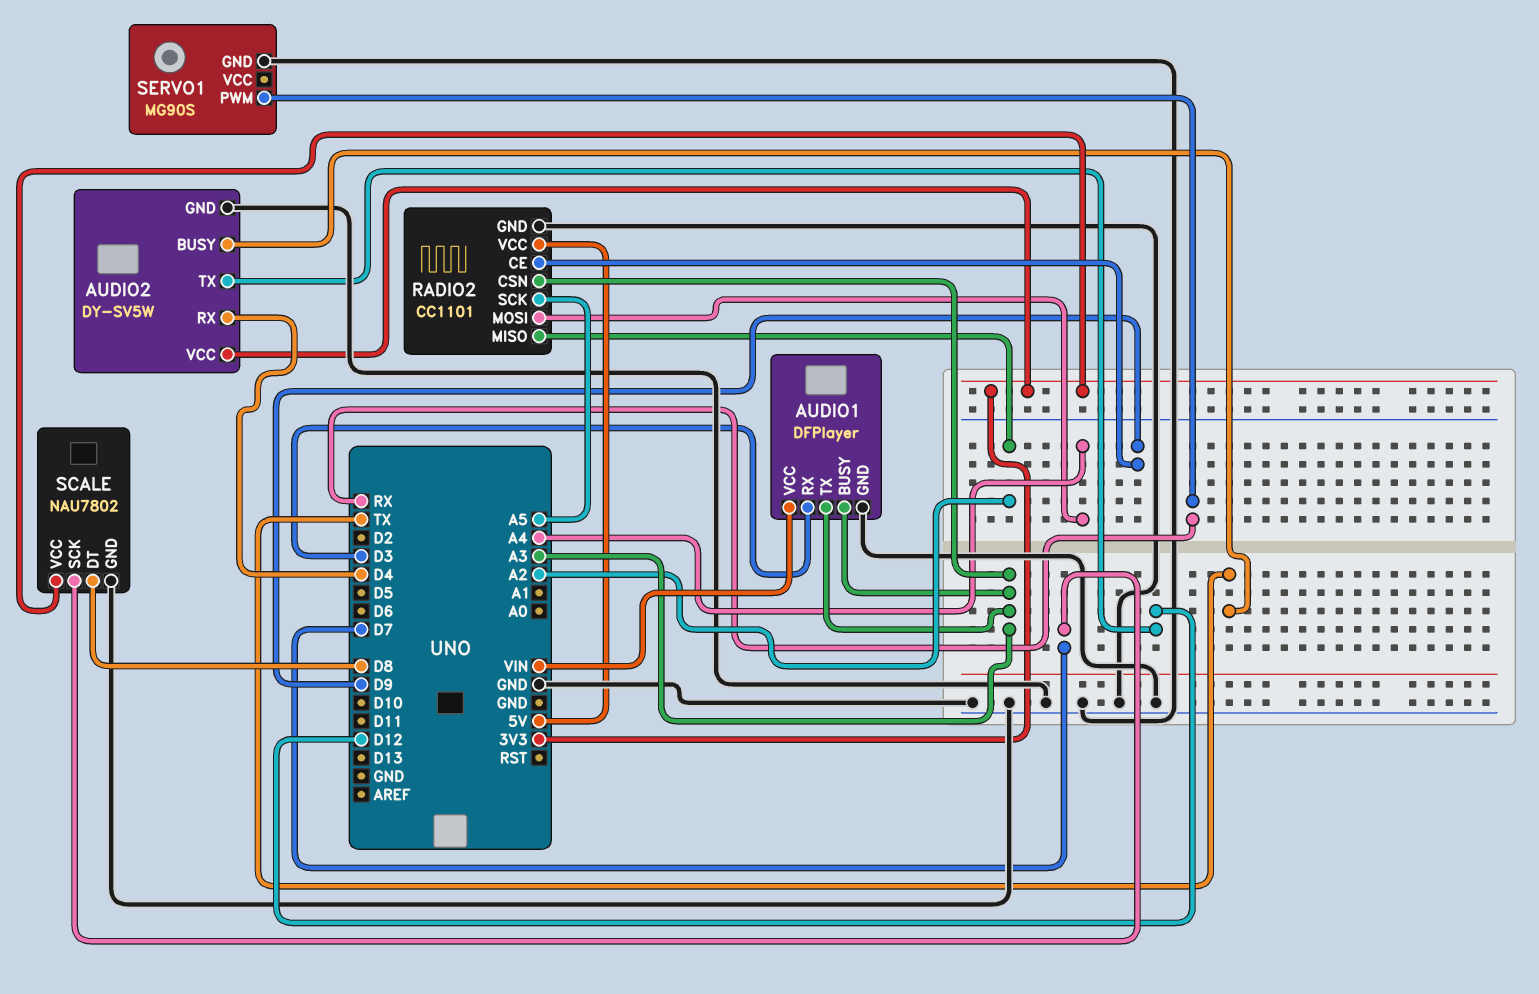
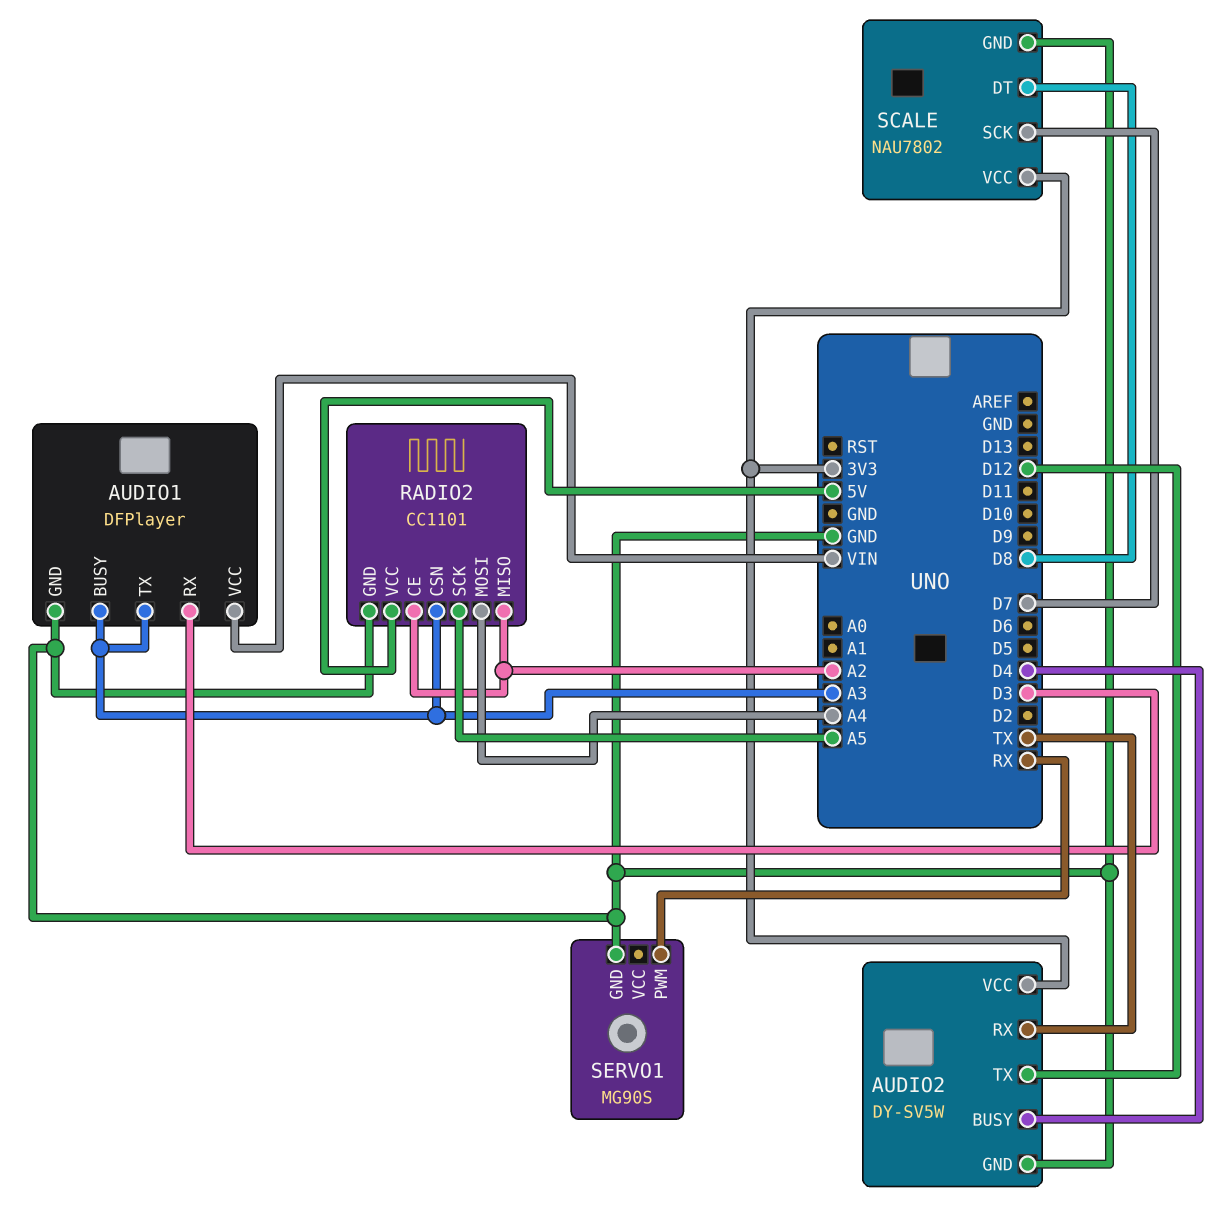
AUDIO2 pin BUSY: TX -> D4
AUDIO2 pin RX: D4 -> TX
RADIO2 pin CE: D9 -> A2

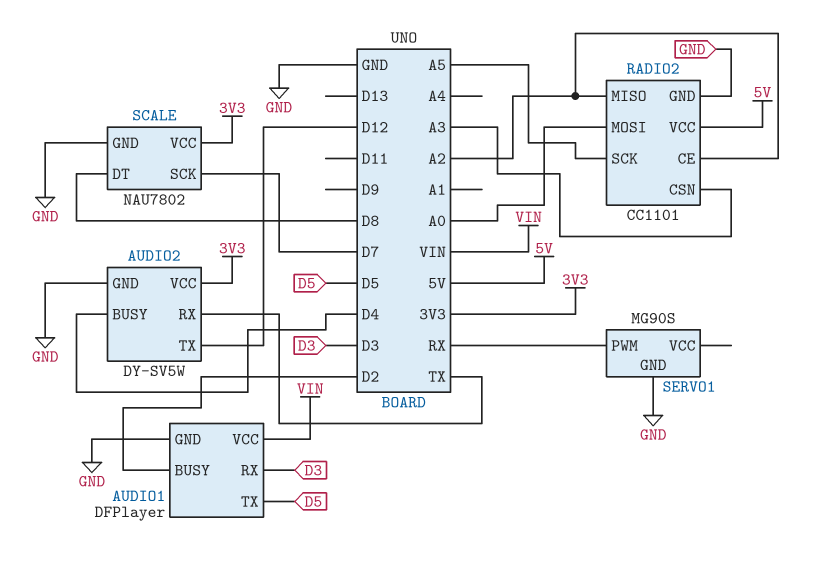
AUDIO1 pin BUSY: A3 -> D2
AUDIO1 pin TX: A3 -> D5
RADIO2 pin MOSI: A4 -> A0

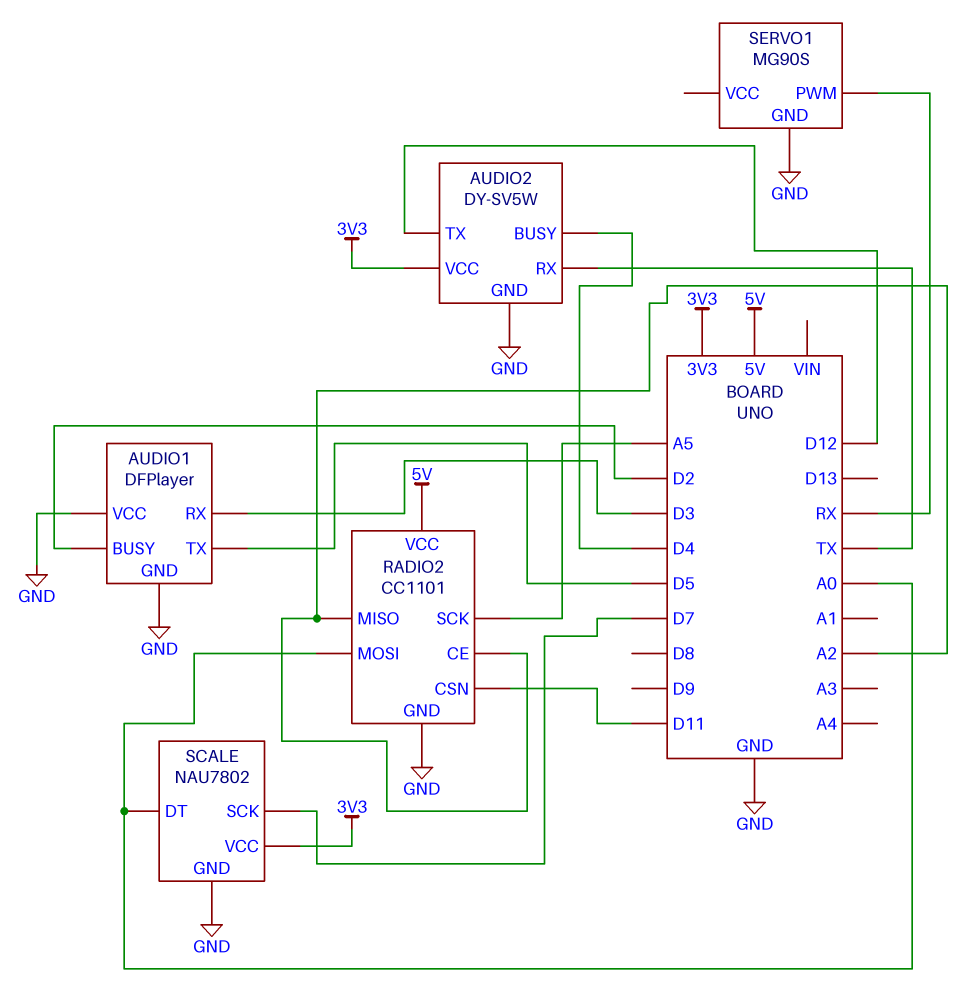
AUDIO1 pin VCC: VIN -> GND
RADIO2 pin CSN: A3 -> D11
SCALE pin DT: D8 -> A0

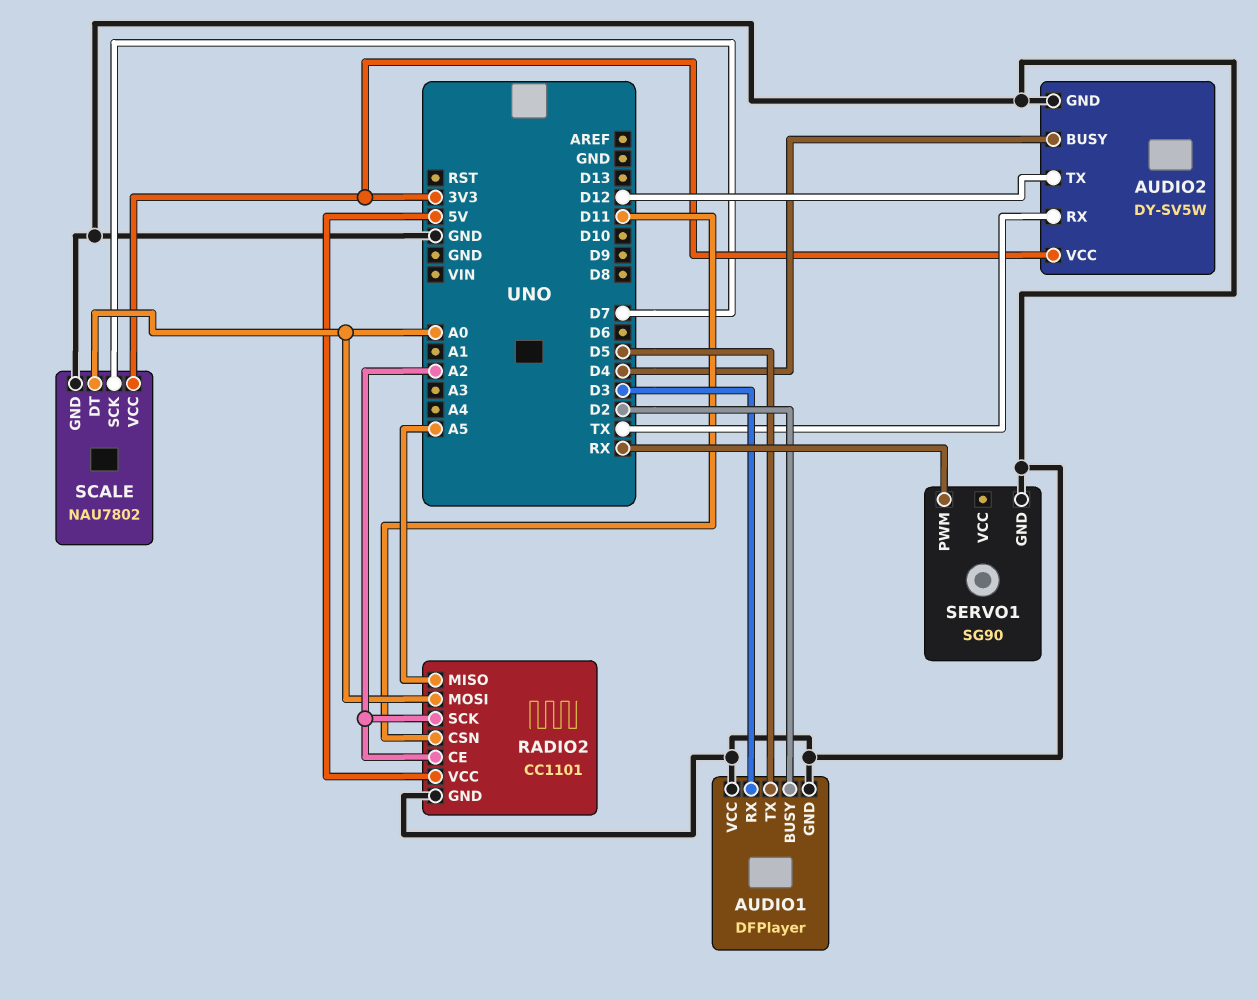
RADIO2 pin MISO: A2 -> A5
RADIO2 pin SCK: A5 -> A2
SERVO1: MG90S -> SG90

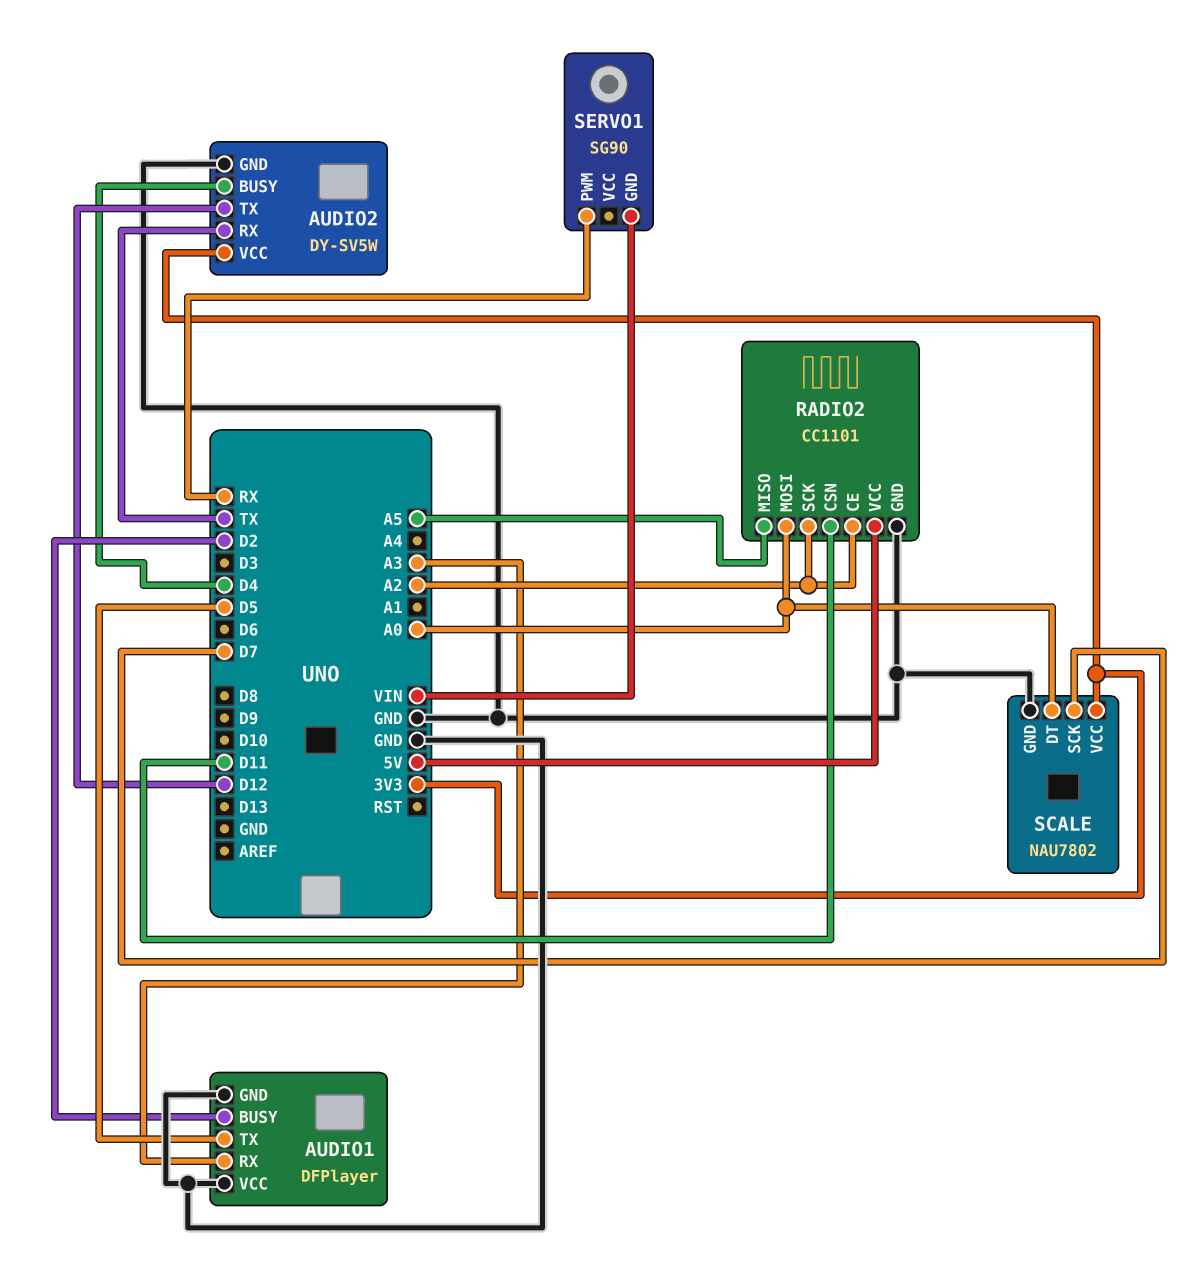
AUDIO1 pin RX: D3 -> A3
SERVO1 pin GND: GND -> VIN

